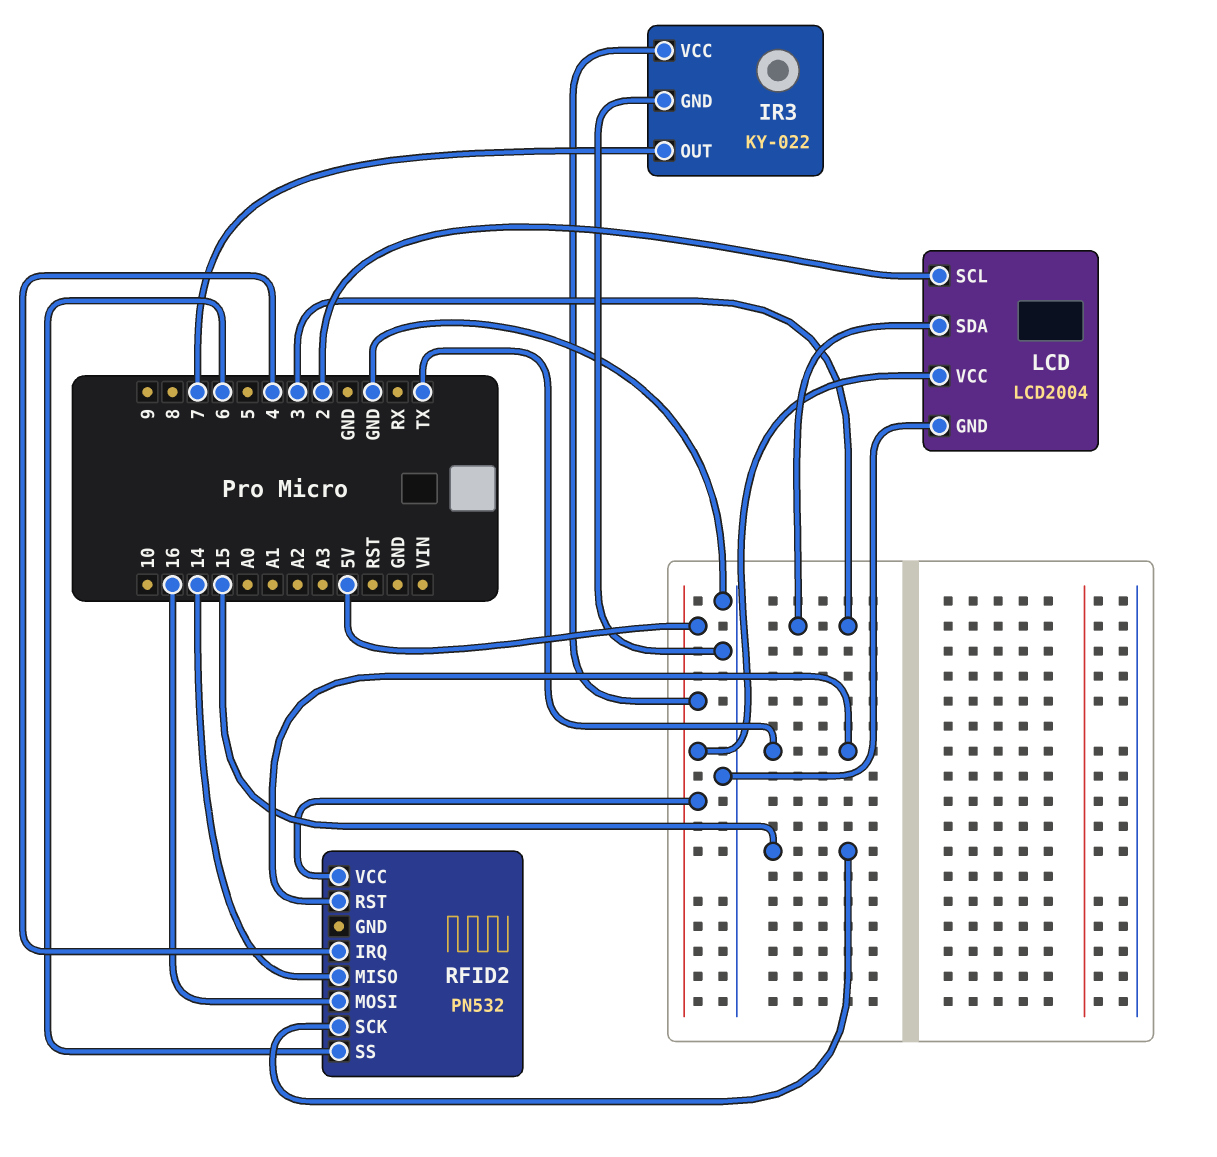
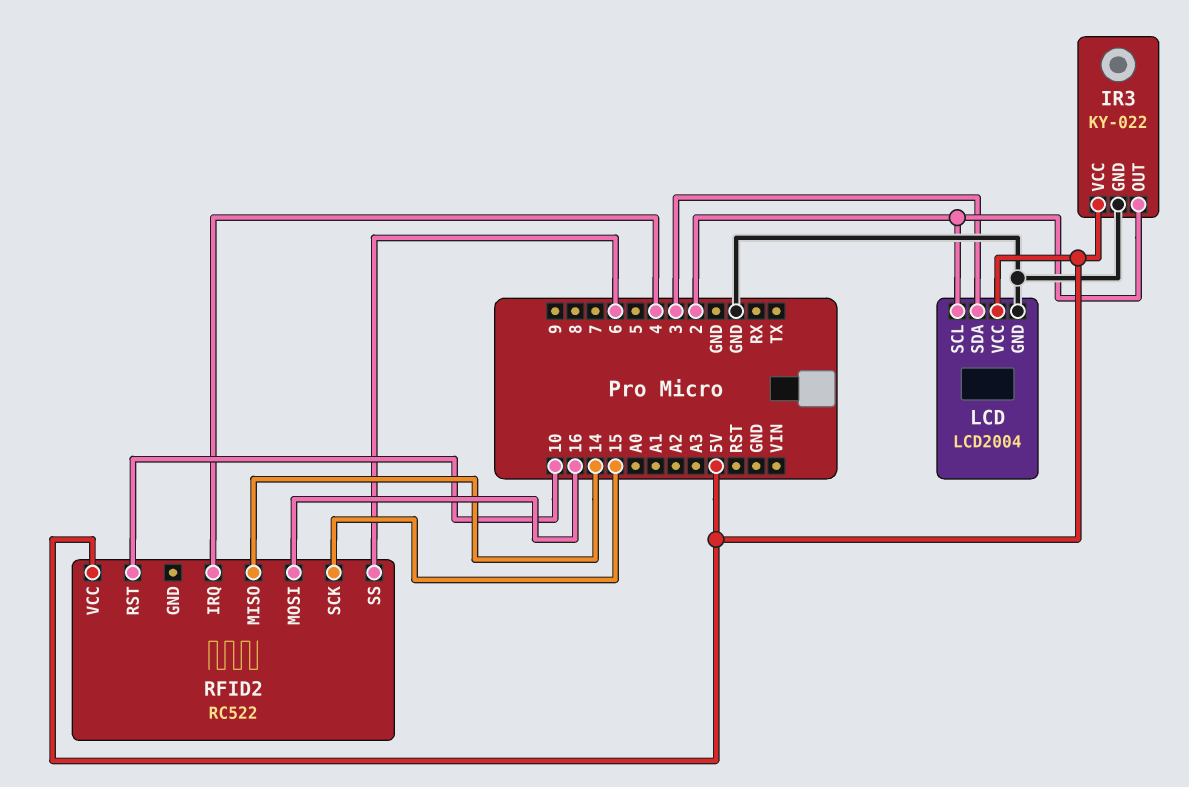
IR3 pin OUT: 7 -> 2
RFID2: PN532 -> RC522
RFID2 pin RST: TX -> 10

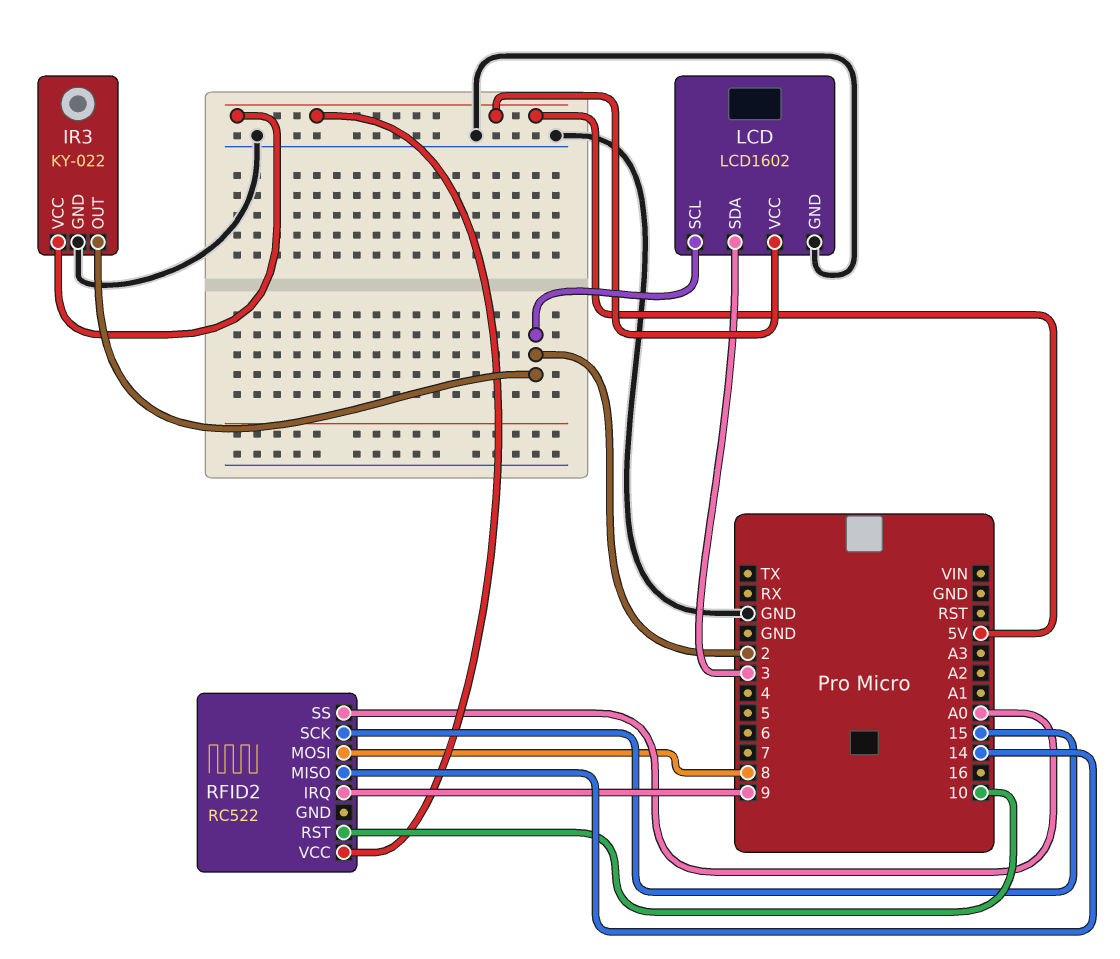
LCD: LCD2004 -> LCD1602
RFID2 pin IRQ: 4 -> 9
RFID2 pin MOSI: 16 -> 8
RFID2 pin SS: 6 -> A0

